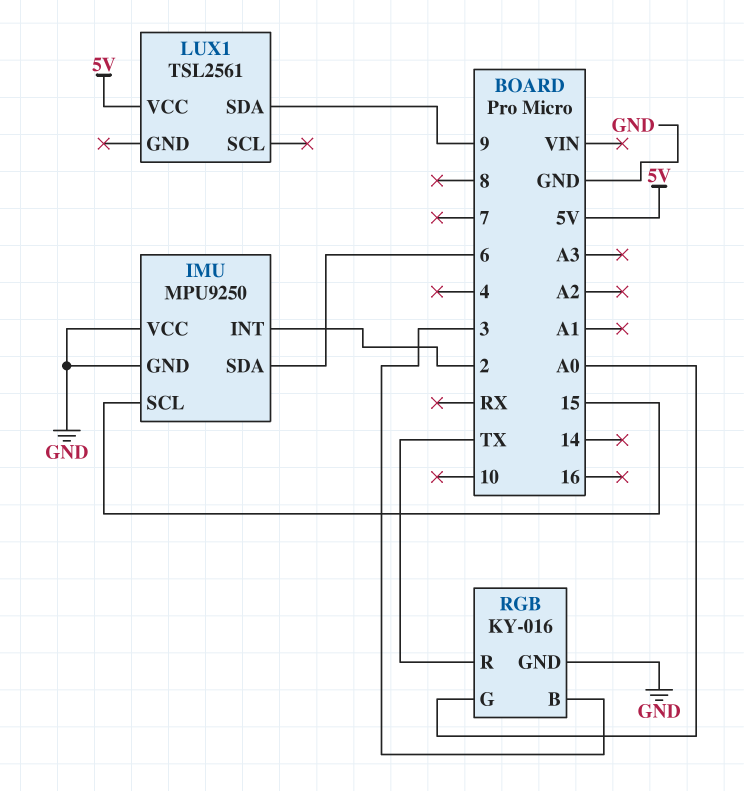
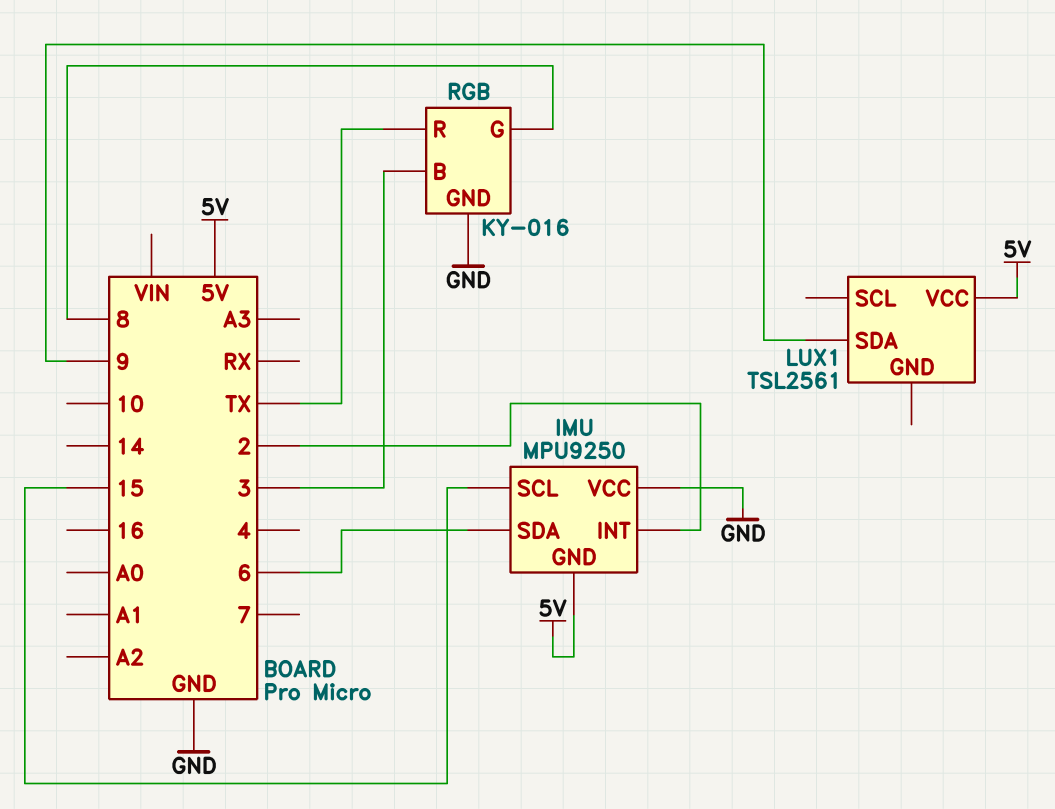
IMU pin GND: GND -> 5V
RGB pin G: A0 -> 8

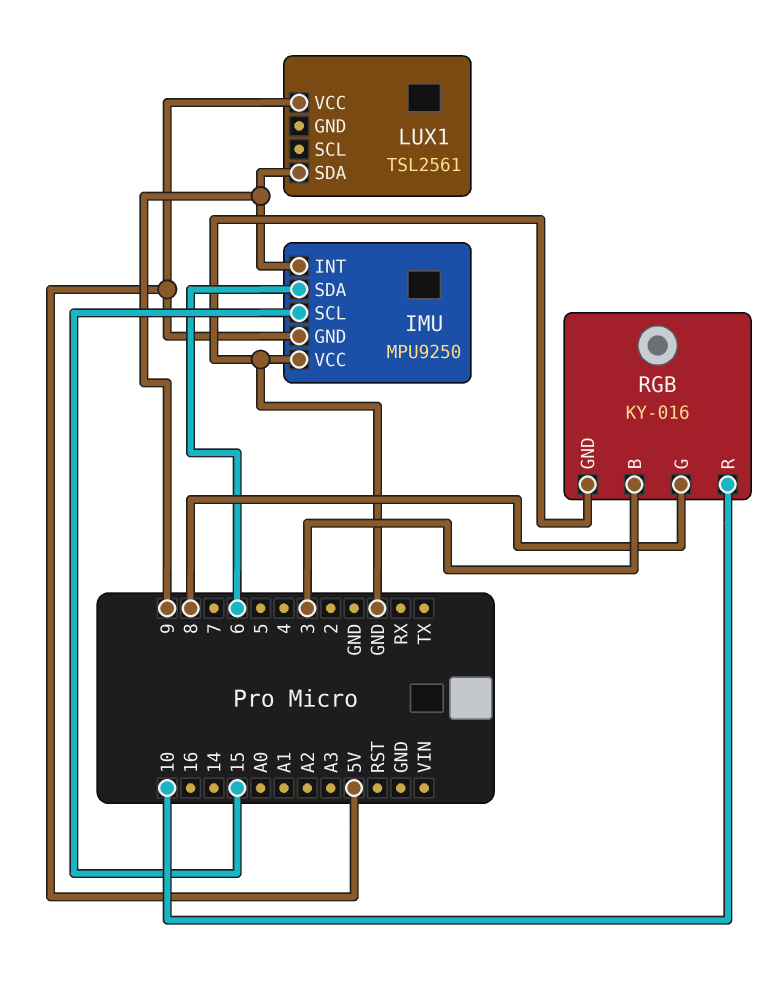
IMU pin INT: 2 -> 9
RGB pin R: TX -> 10

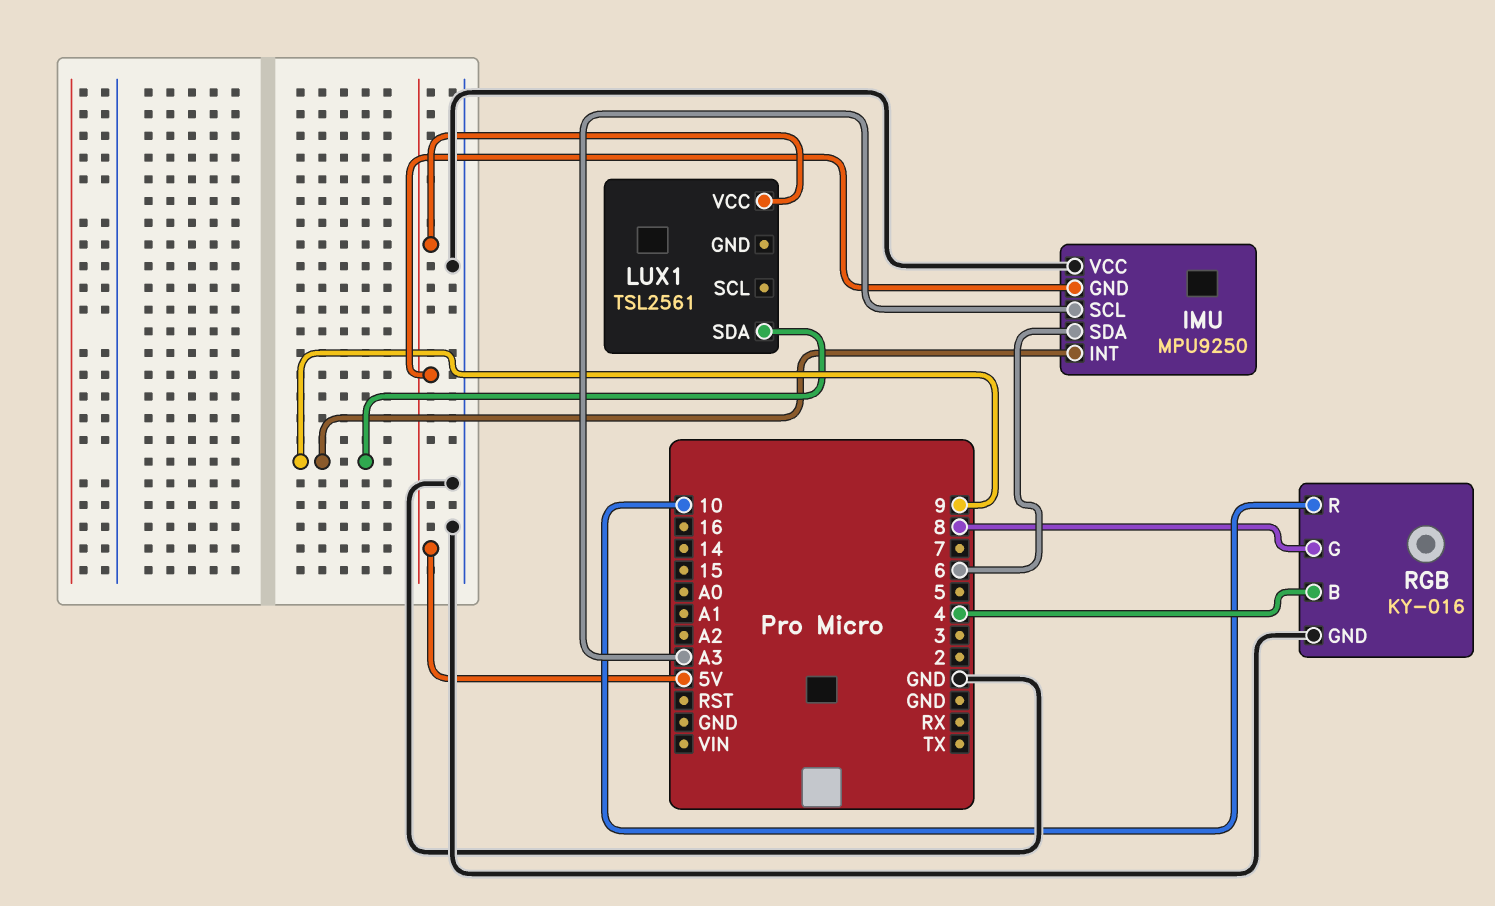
IMU pin SCL: 15 -> A3
RGB pin B: 3 -> 4

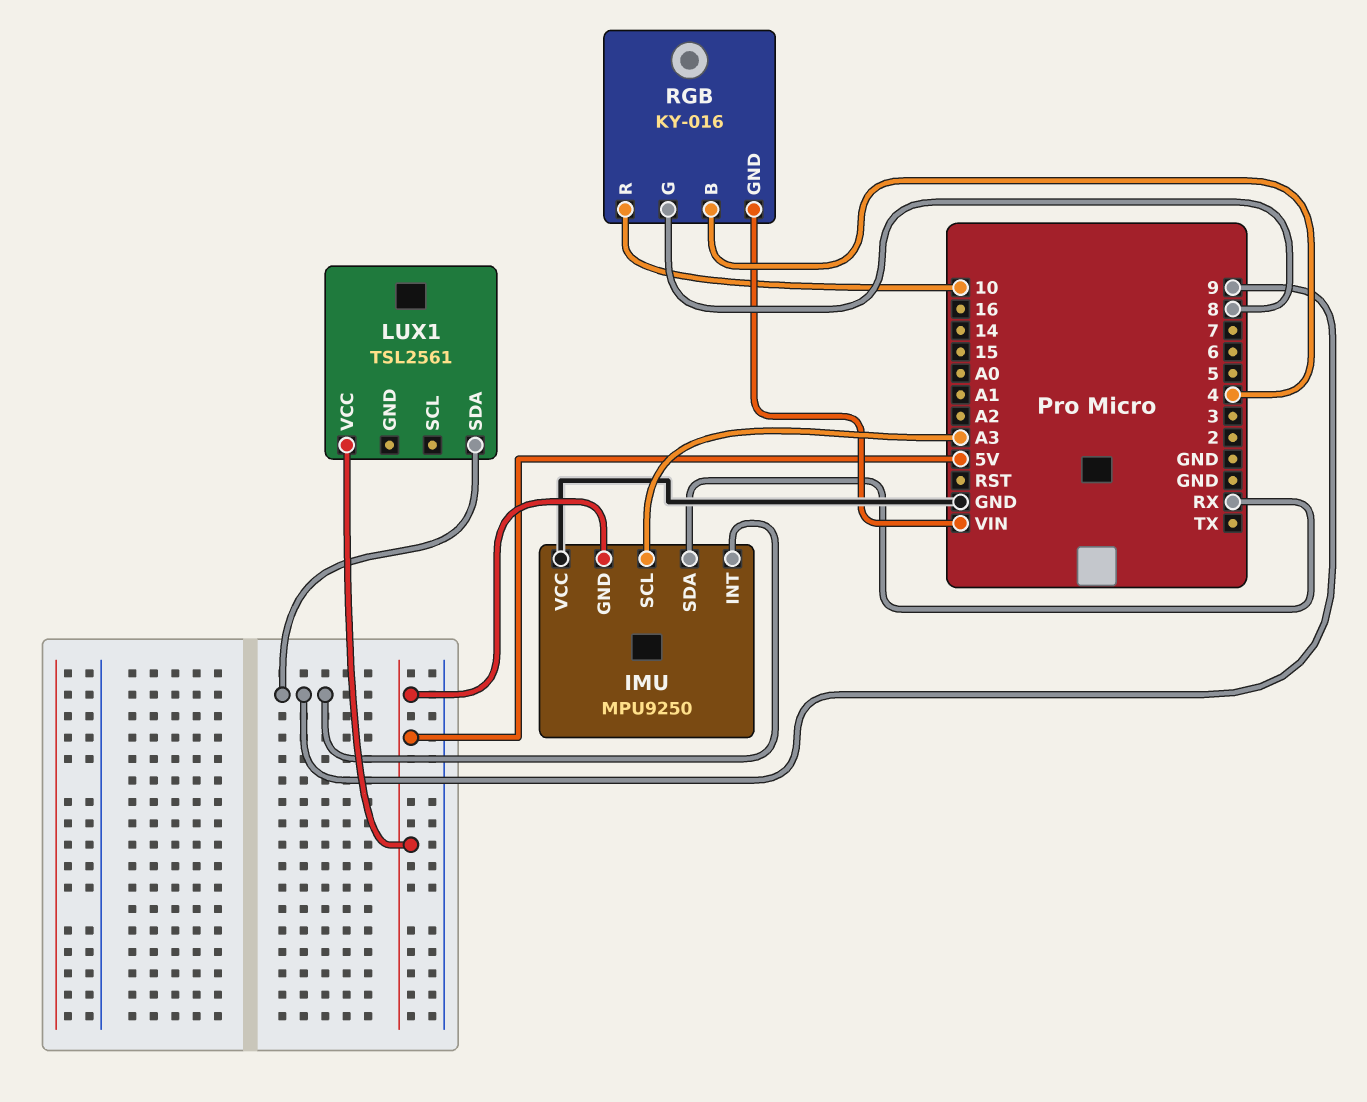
IMU pin SDA: 6 -> RX
RGB pin GND: GND -> VIN

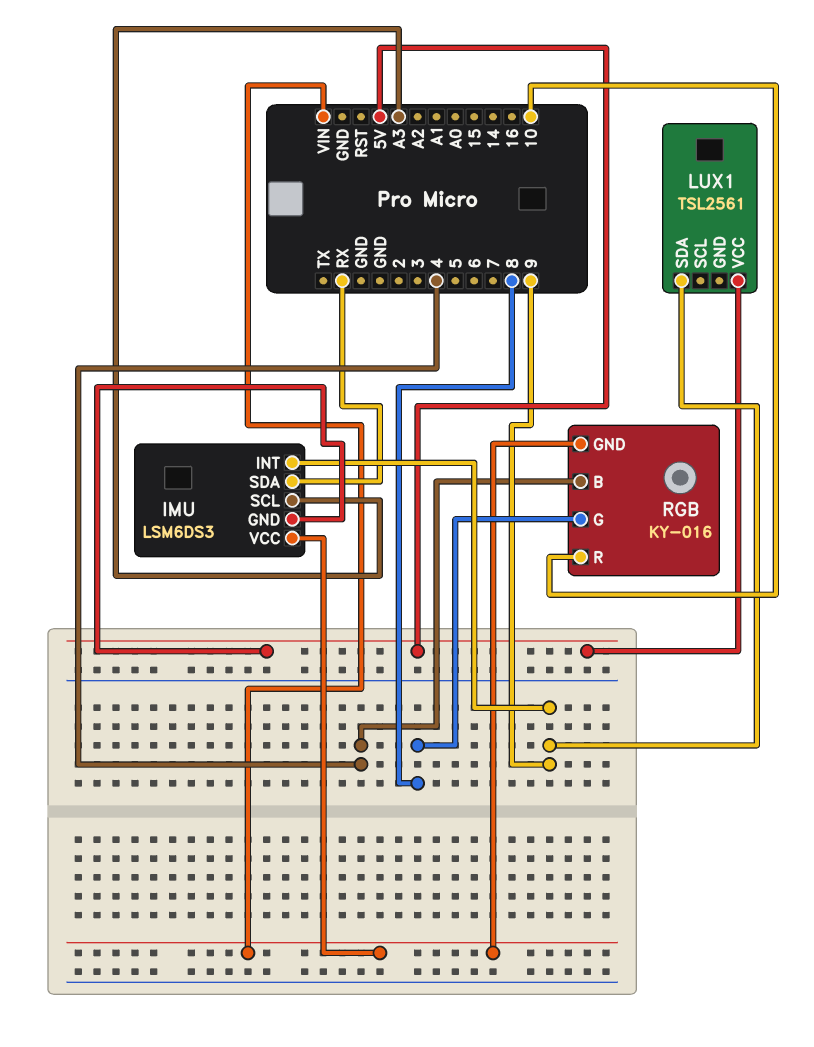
IMU: MPU9250 -> LSM6DS3
IMU pin VCC: GND -> VIN

